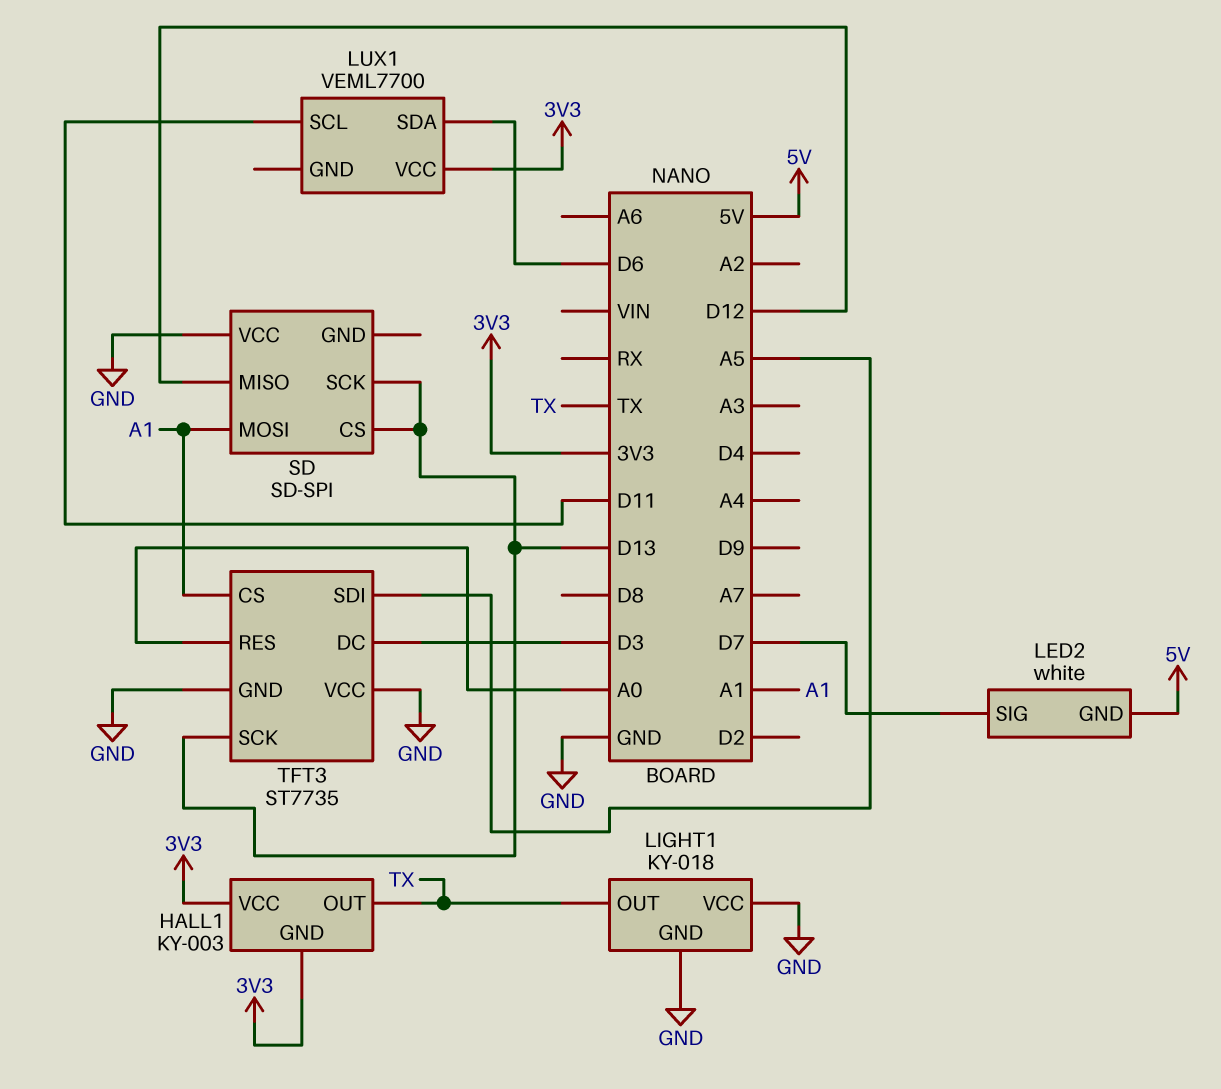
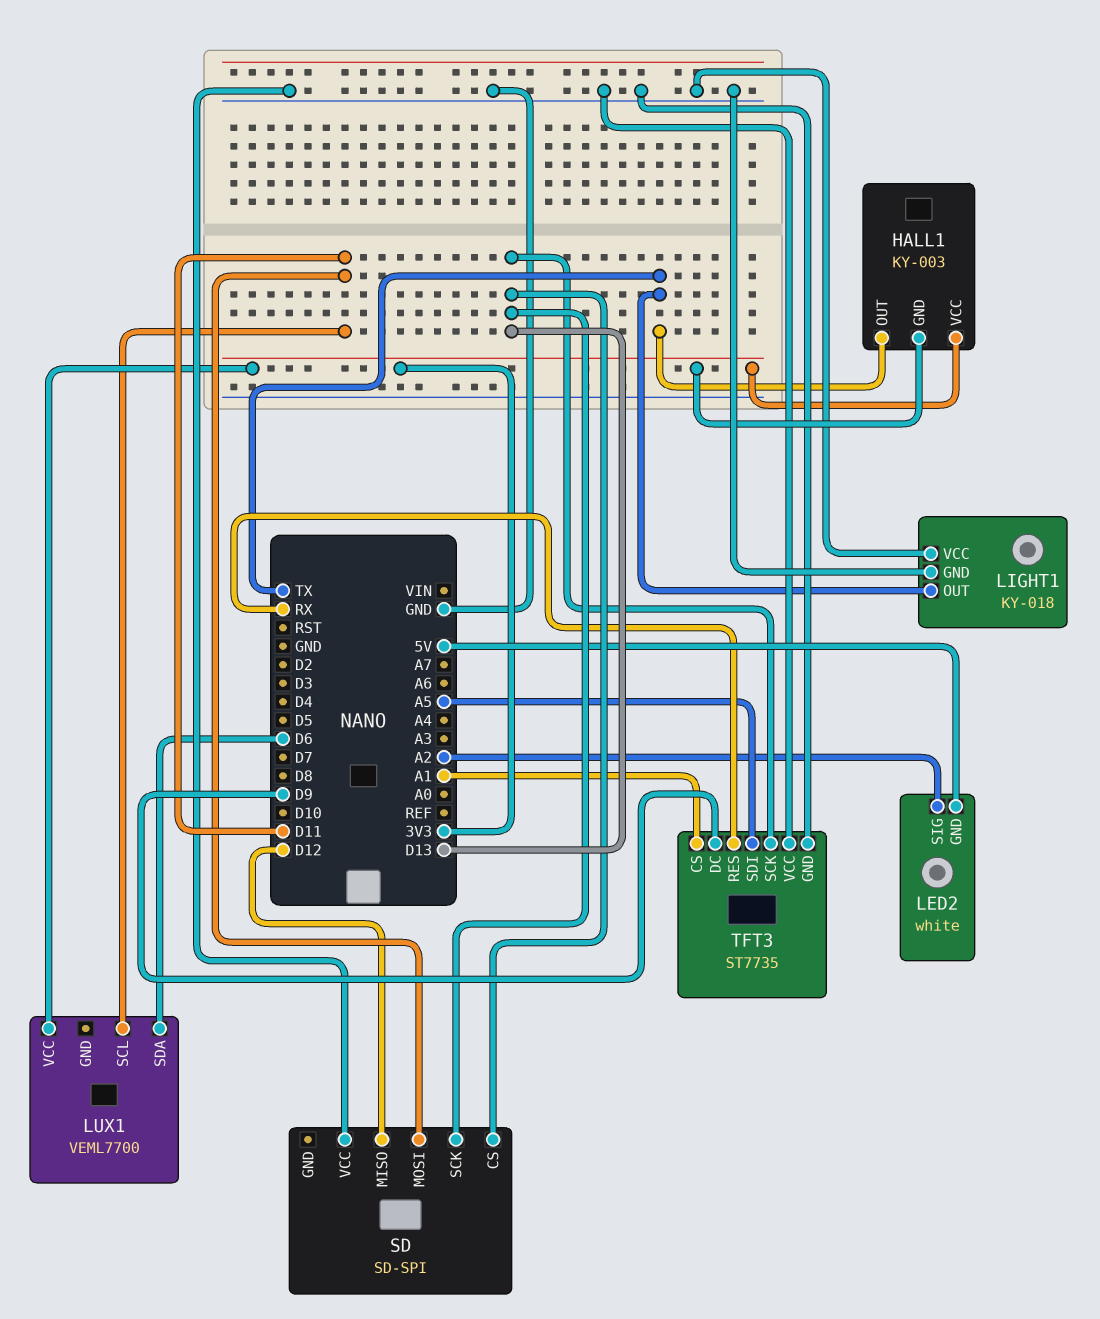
LED2 pin SIG: D7 -> A2
SD pin MOSI: A1 -> D11
TFT3 pin DC: D3 -> D9
TFT3 pin RES: A0 -> RX

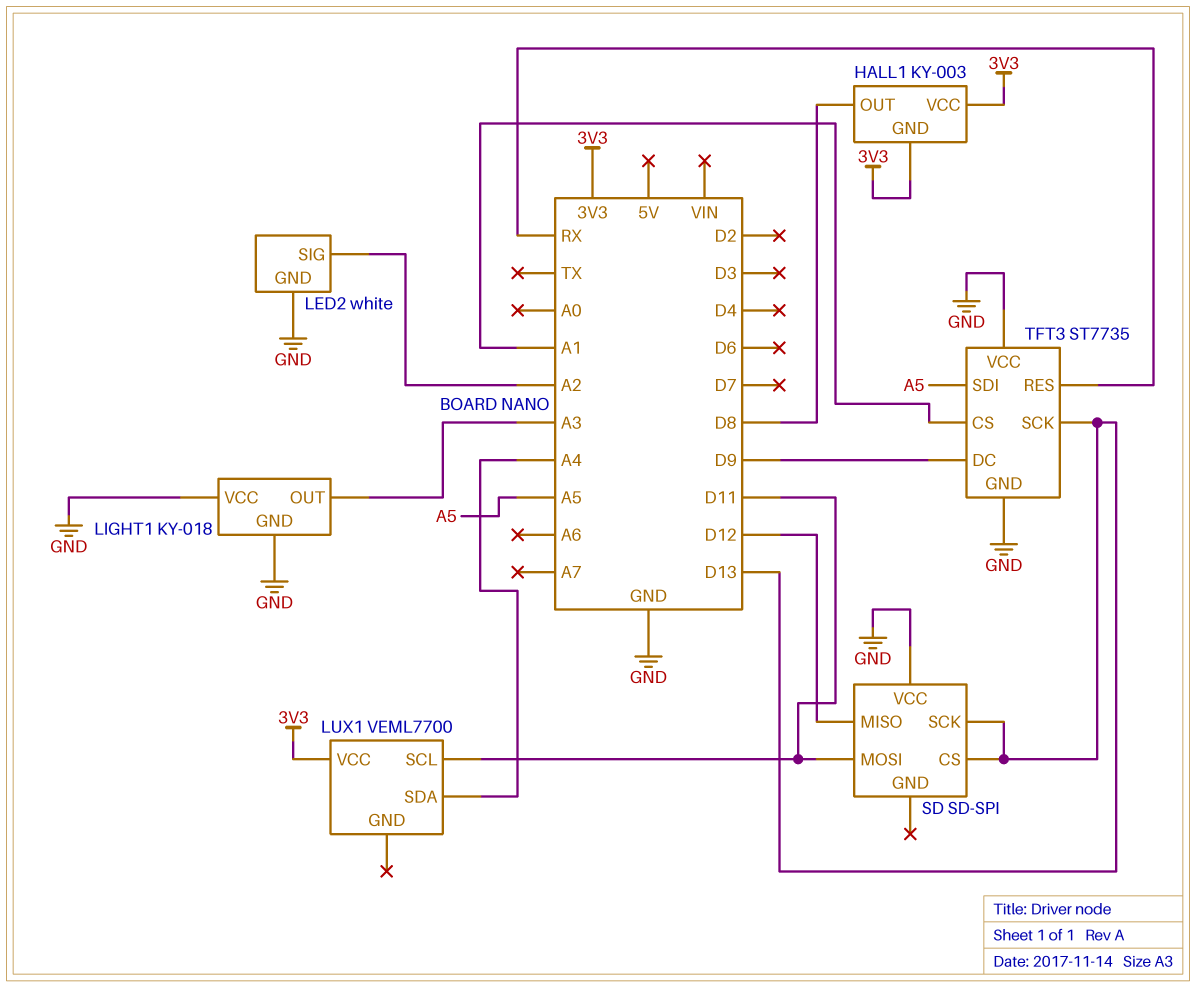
HALL1 pin OUT: TX -> D8
LED2 pin GND: 5V -> GND
LIGHT1 pin OUT: TX -> A3
LUX1 pin SDA: D6 -> A4

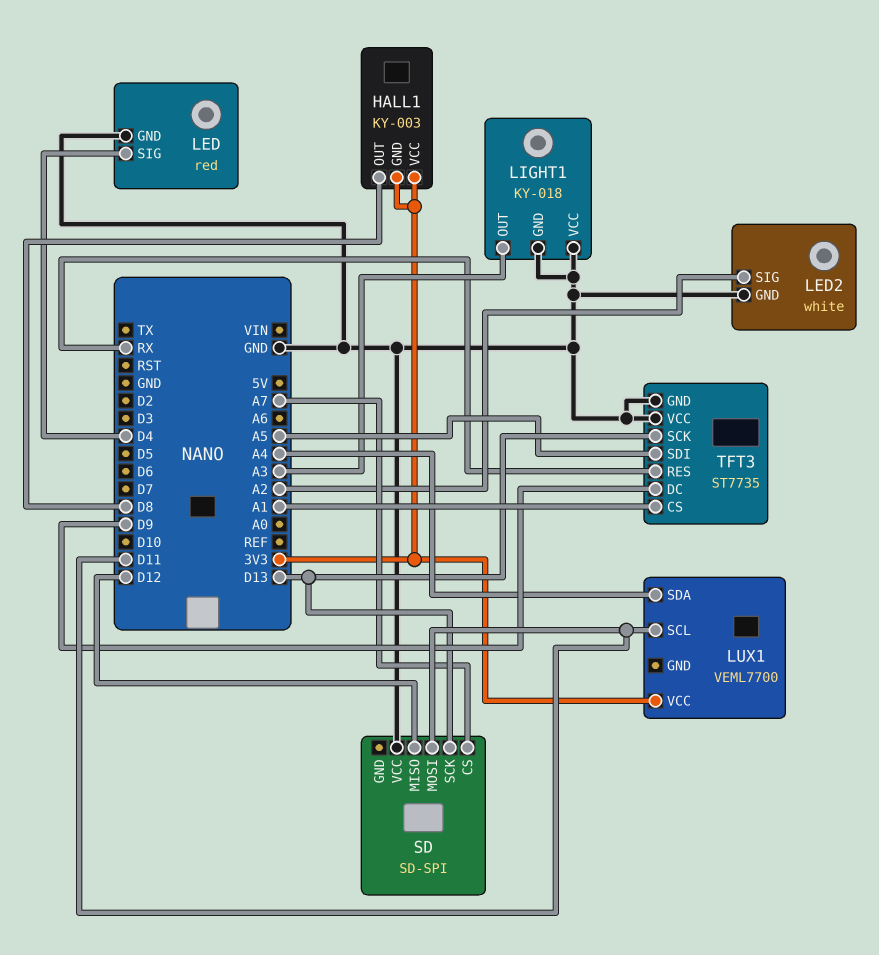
LED: none -> red
LED pin GND: none -> GND
LED pin SIG: none -> D4
SD pin CS: D13 -> A7

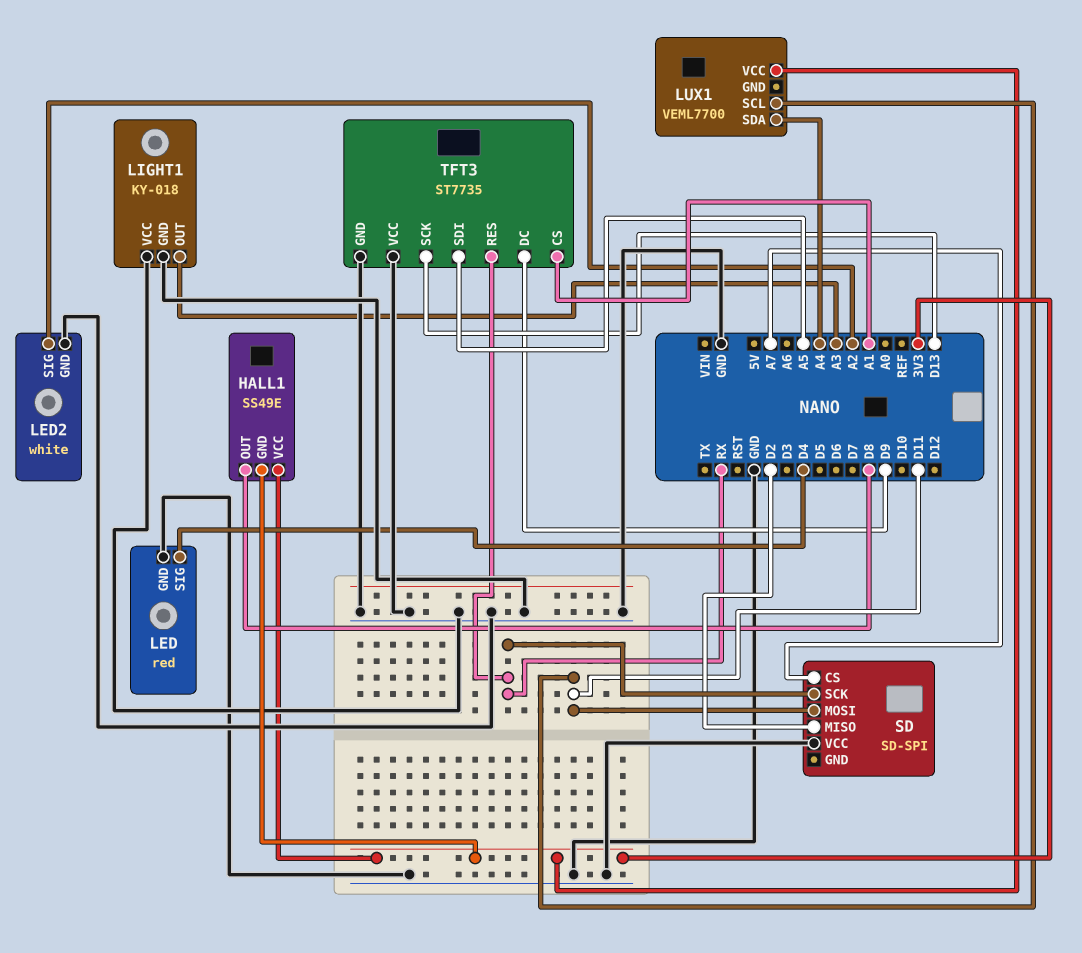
HALL1: KY-003 -> SS49E
SD pin MISO: D12 -> D2
SD pin SCK: D13 -> RX

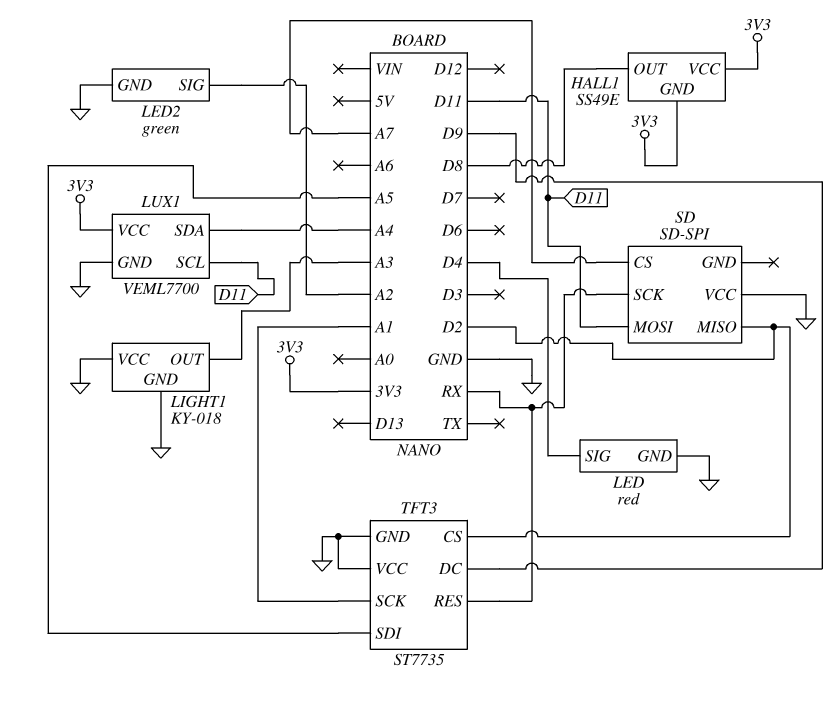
LED2: white -> green
LUX1 pin GND: none -> GND
TFT3 pin CS: A1 -> D2
TFT3 pin SCK: D13 -> A1

